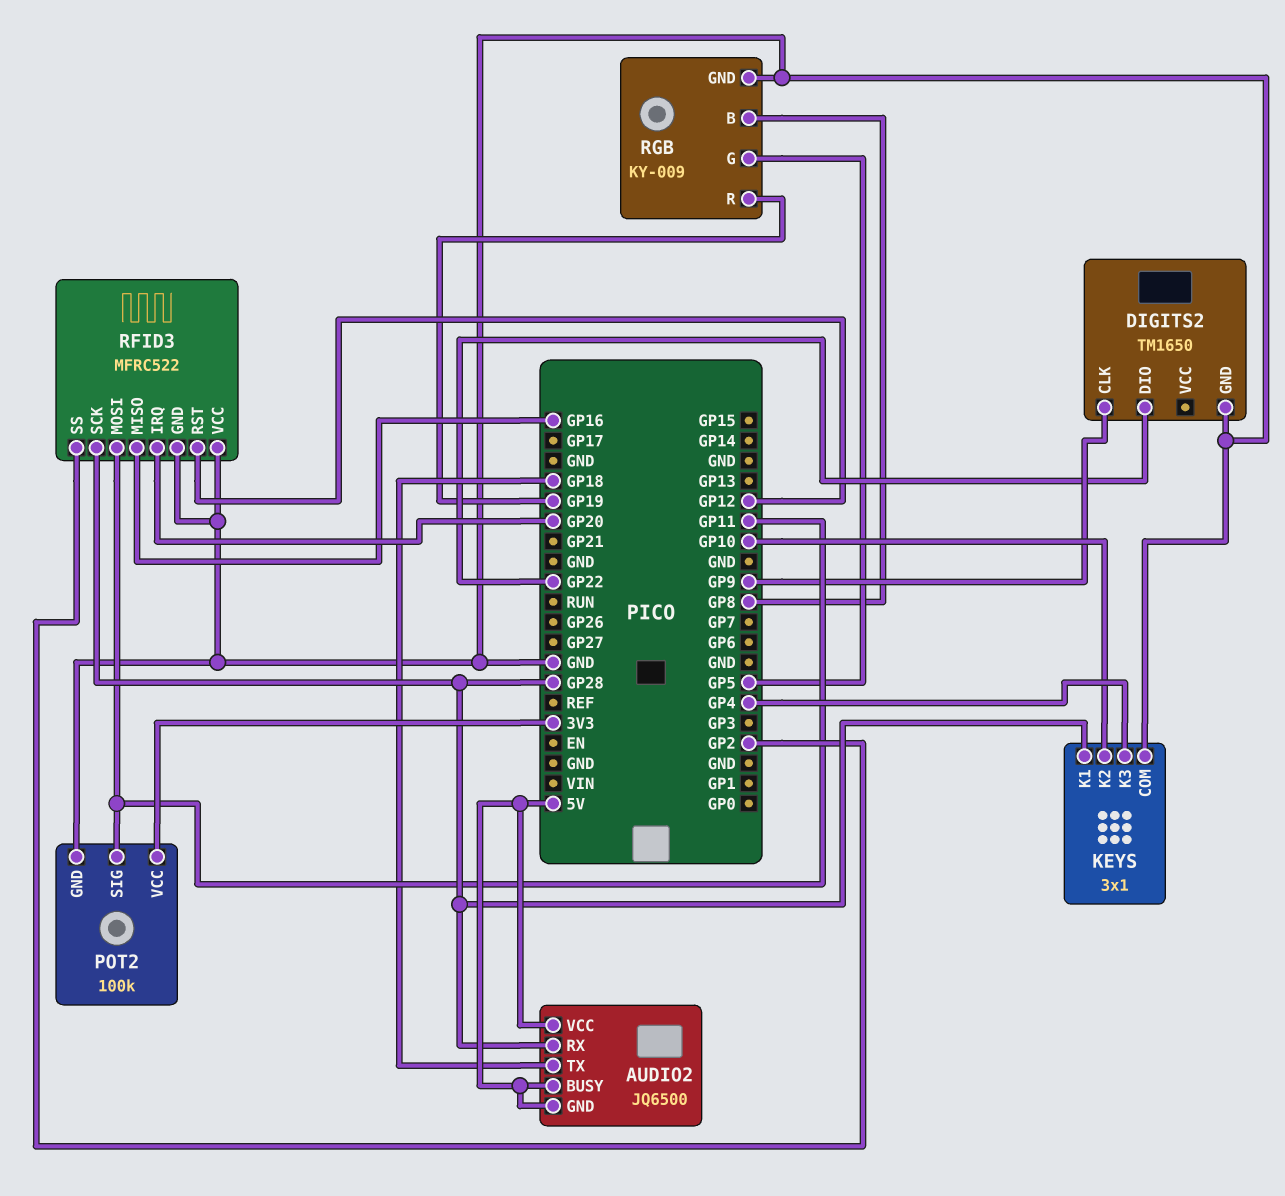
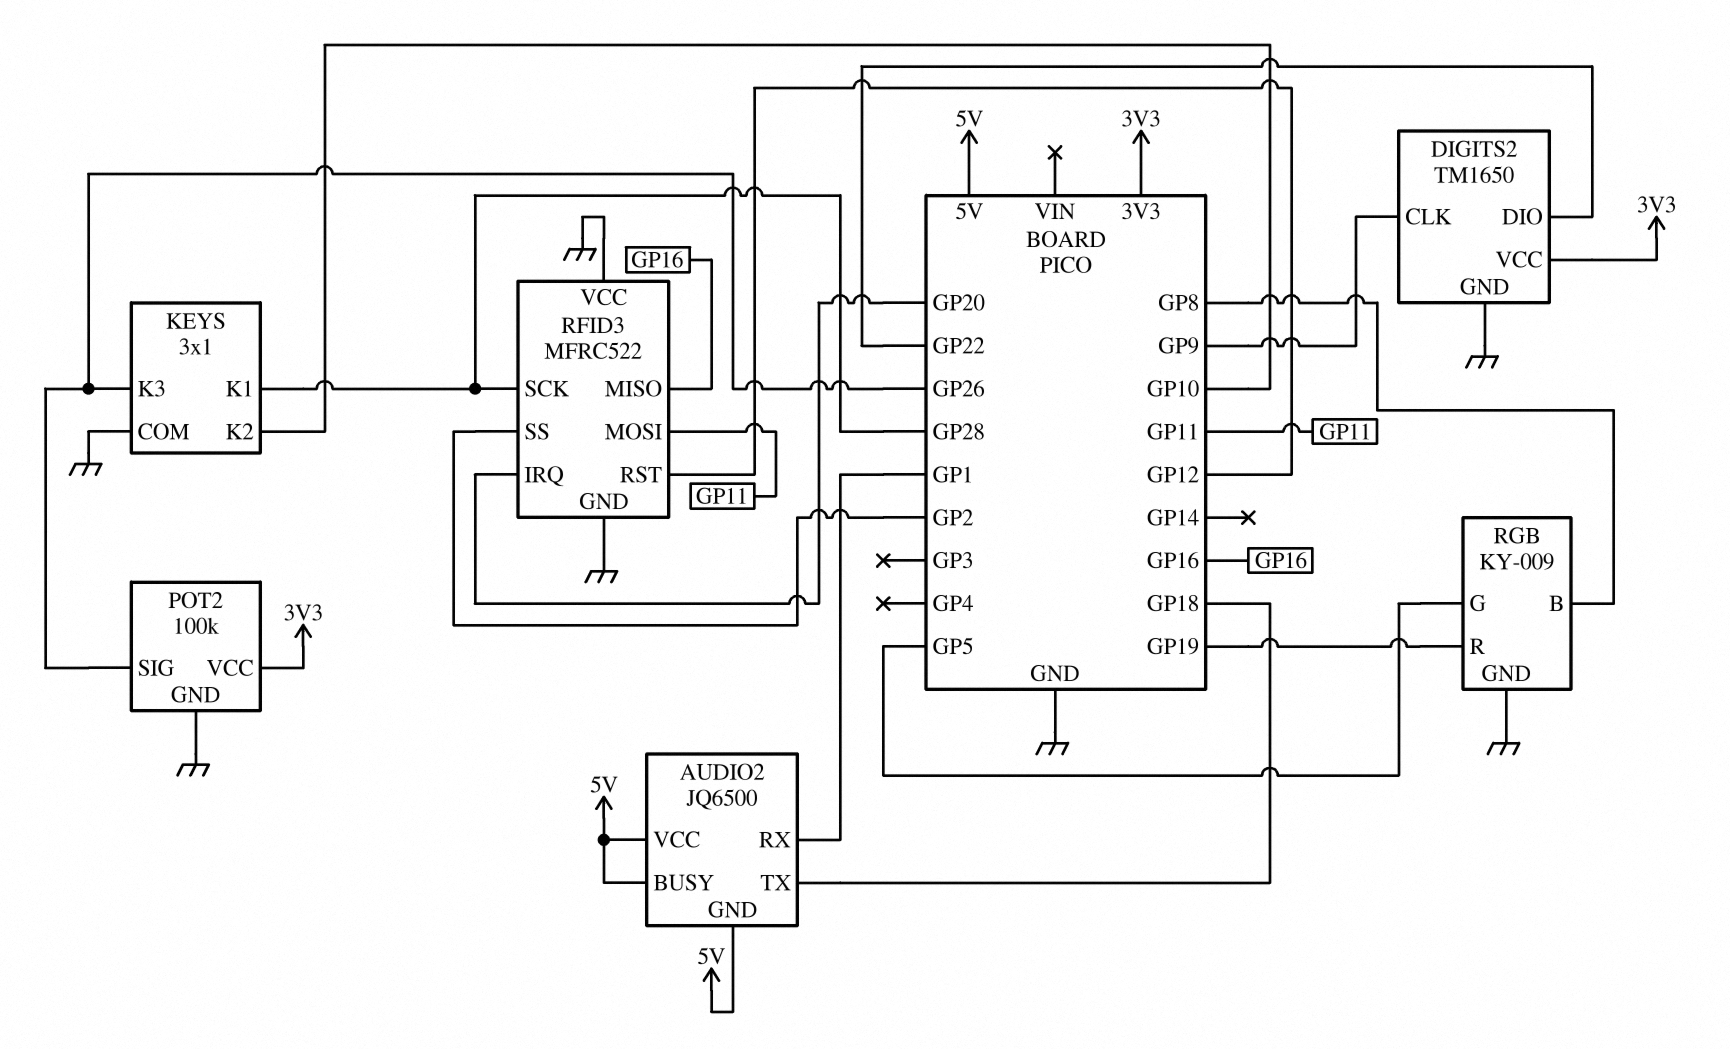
AUDIO2 pin RX: GP28 -> GP1
DIGITS2 pin VCC: none -> 3V3
KEYS pin K3: GP4 -> GP26
POT2 pin SIG: GP11 -> GP26

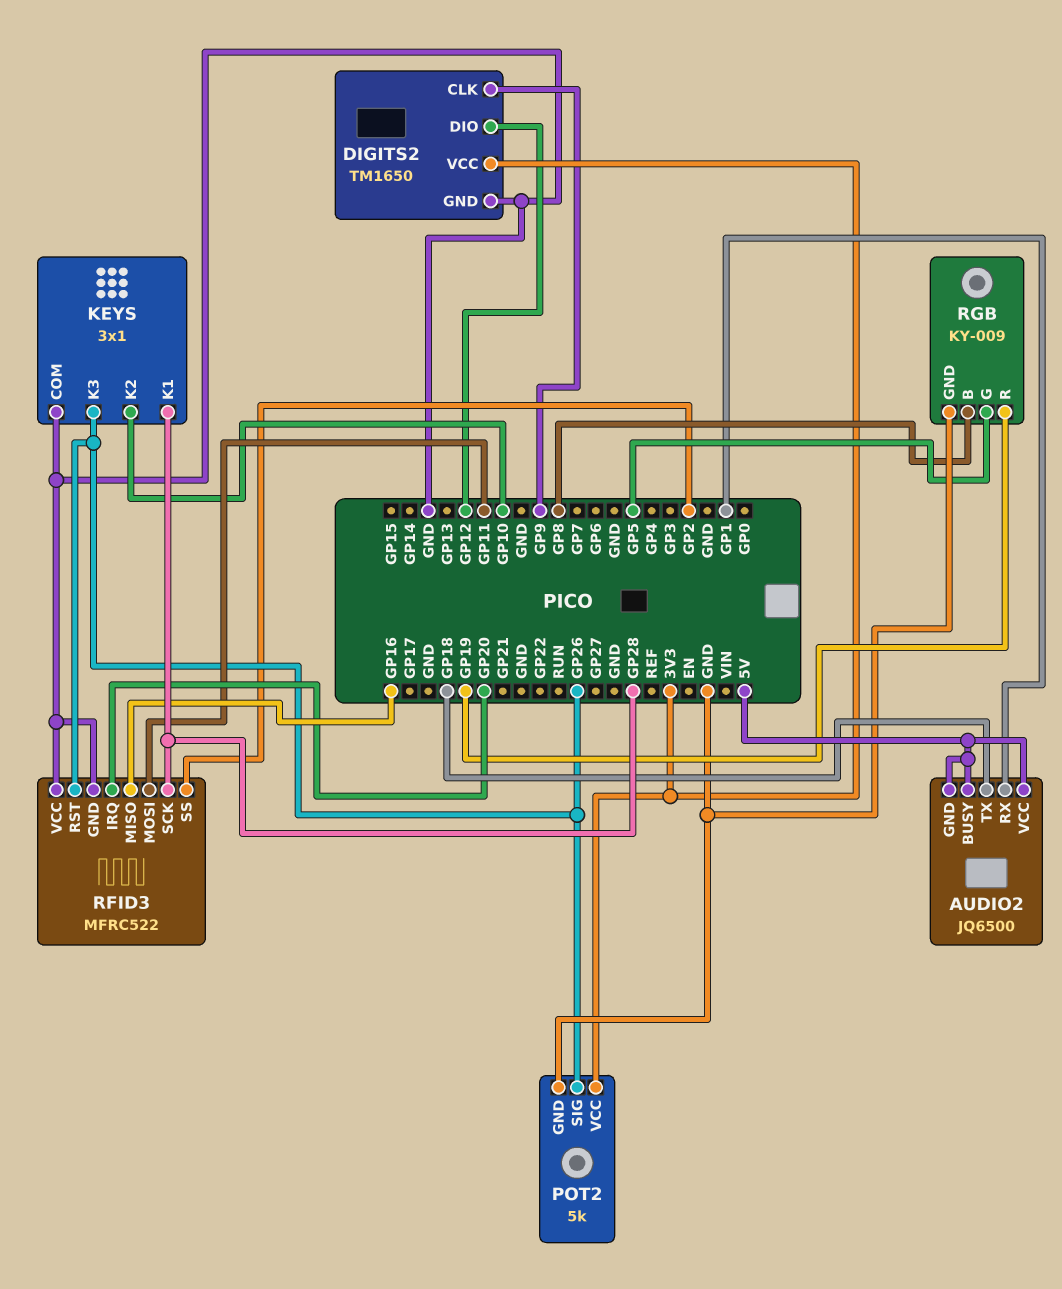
DIGITS2 pin DIO: GP22 -> GP12
POT2: 100k -> 5k
RFID3 pin RST: GP12 -> GP26

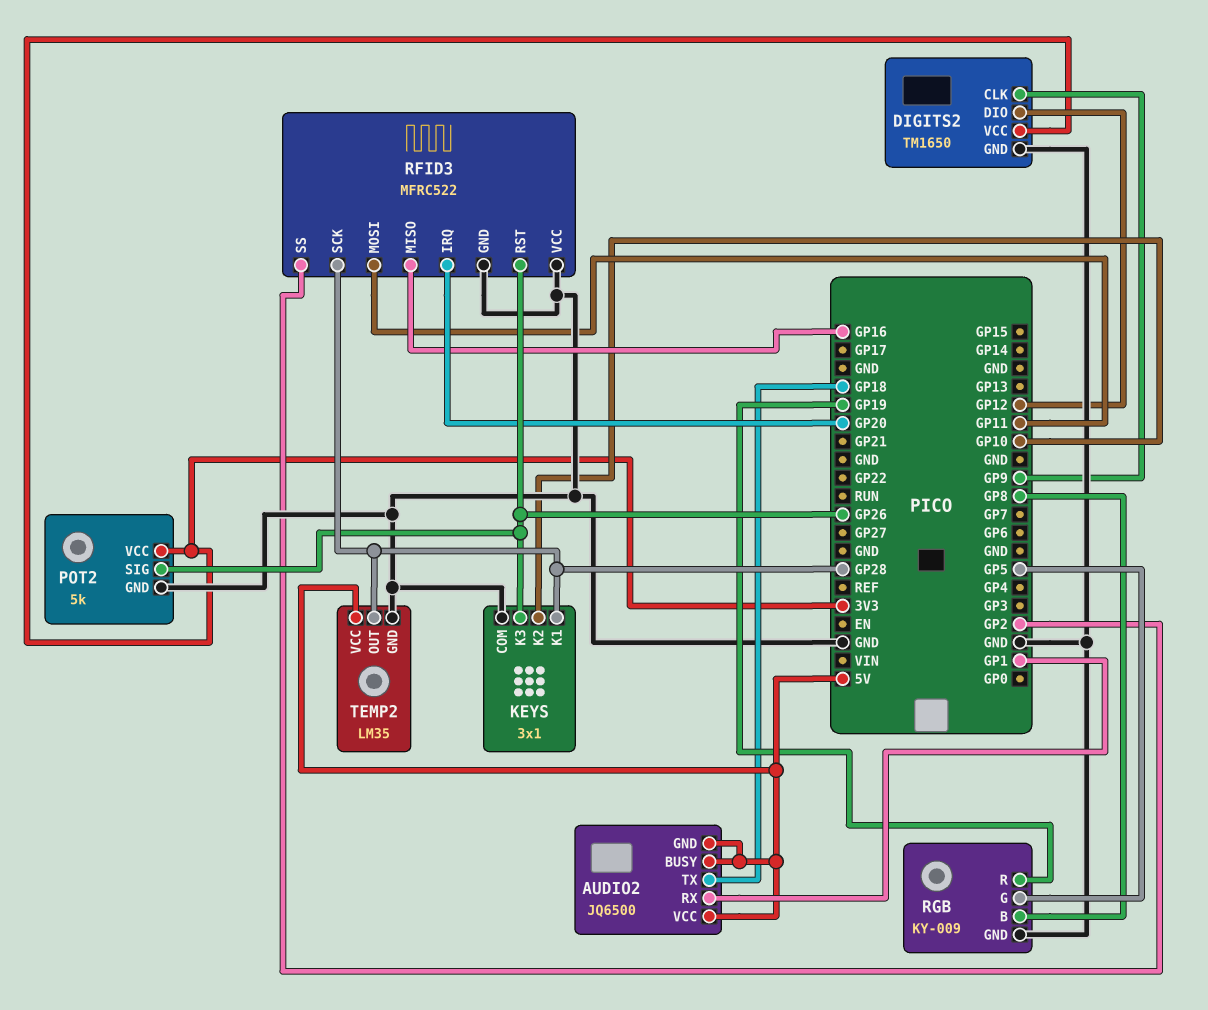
TEMP2: none -> LM35
TEMP2 pin GND: none -> GND
TEMP2 pin OUT: none -> GP28
TEMP2 pin VCC: none -> 5V

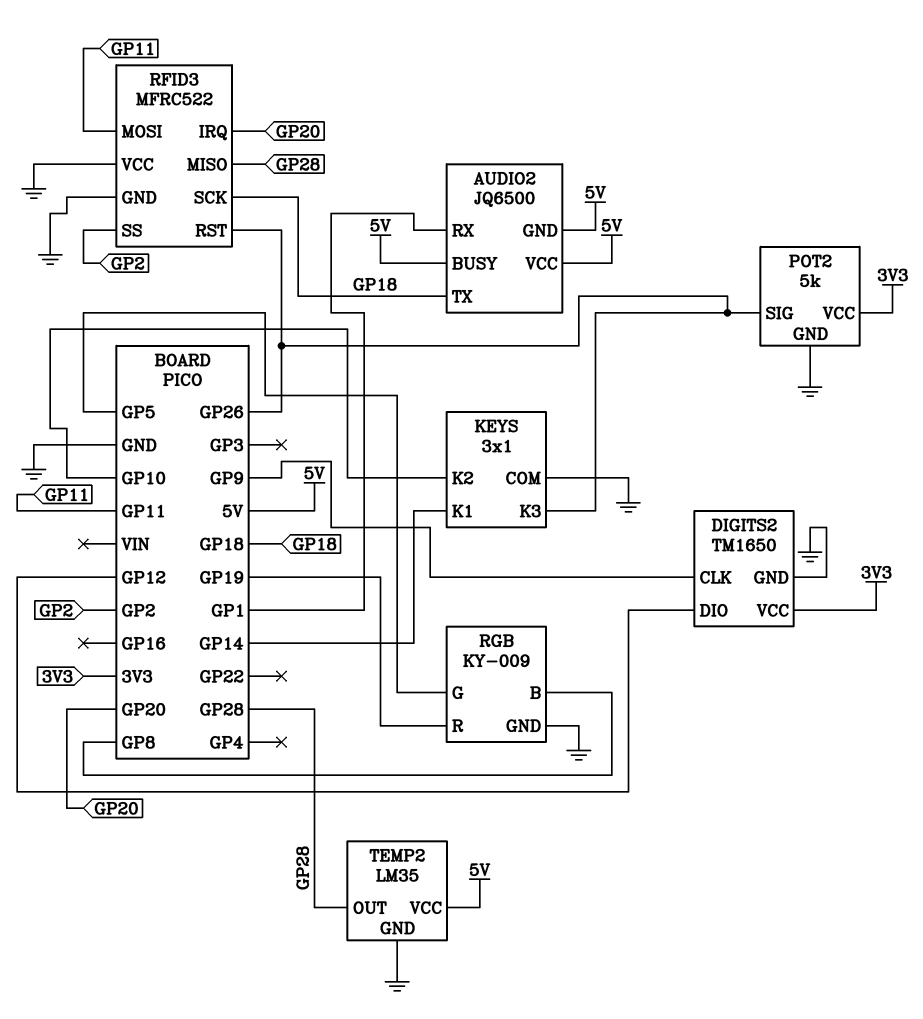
KEYS pin K1: GP28 -> GP14
RFID3 pin MISO: GP16 -> GP28
RFID3 pin SCK: GP28 -> GP18

